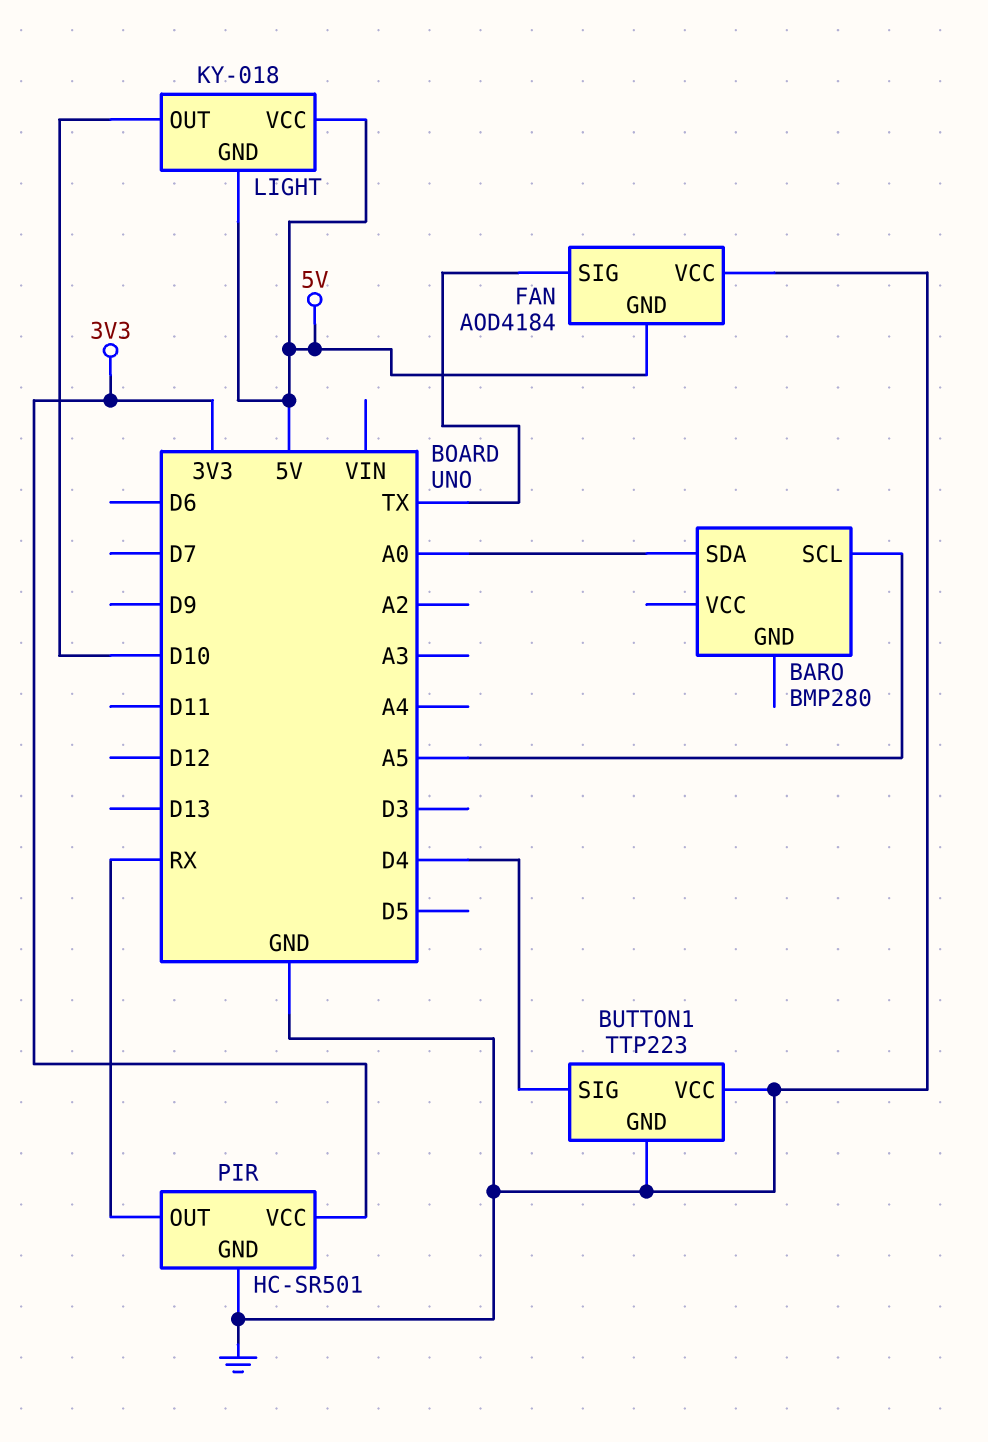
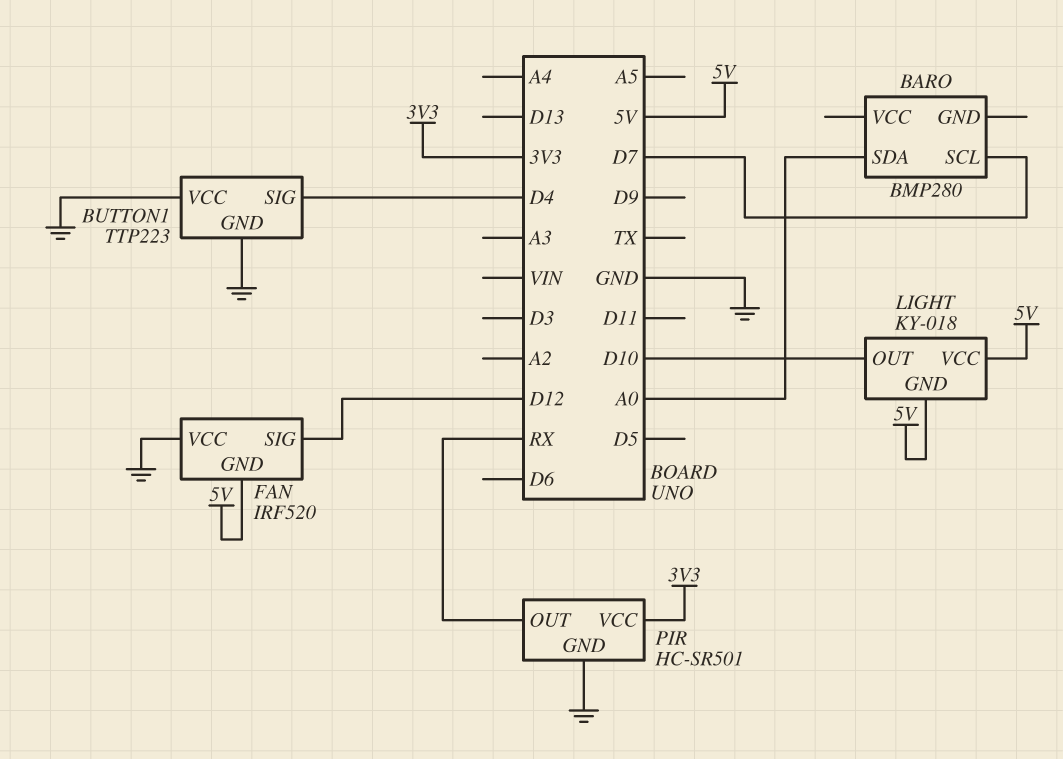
BARO pin SCL: A5 -> D7
FAN: AOD4184 -> IRF520
FAN pin SIG: TX -> D12

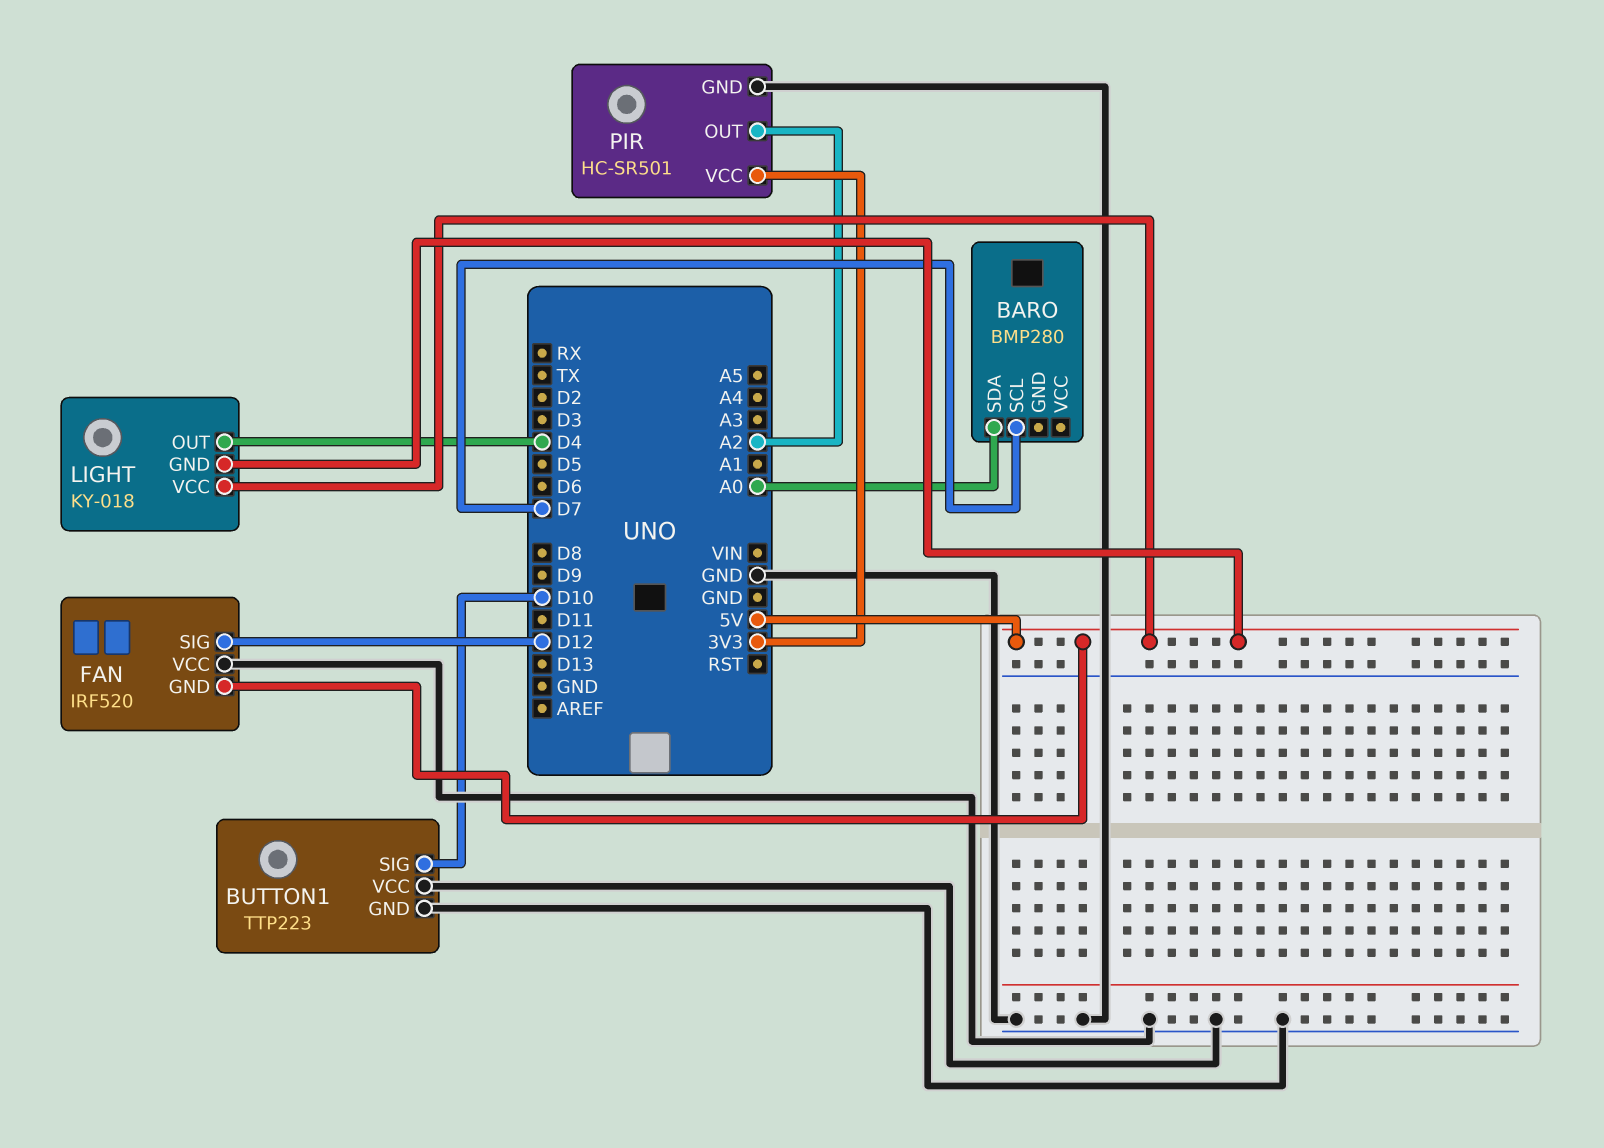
BUTTON1 pin SIG: D4 -> D10
LIGHT pin OUT: D10 -> D4
PIR pin OUT: RX -> A2

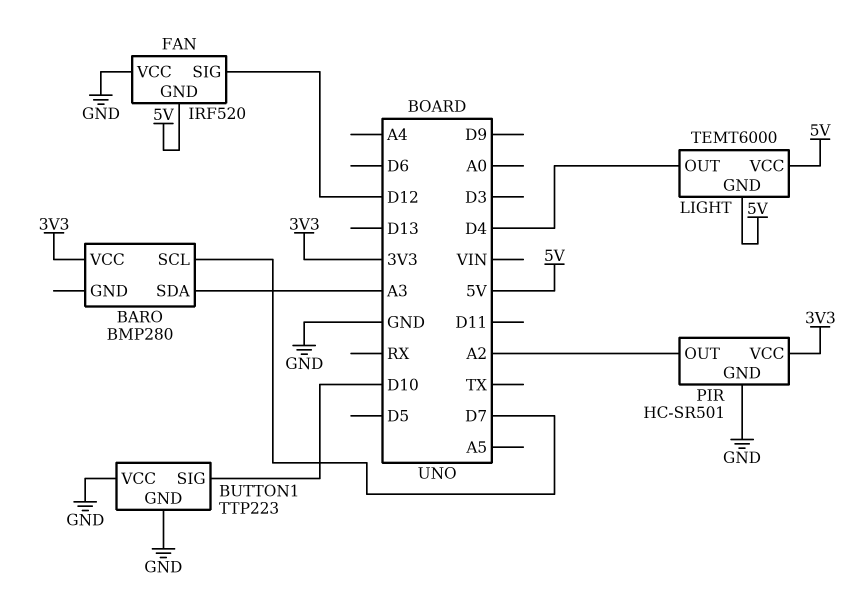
BARO pin SDA: A0 -> A3
BARO pin VCC: none -> 3V3
LIGHT: KY-018 -> TEMT6000

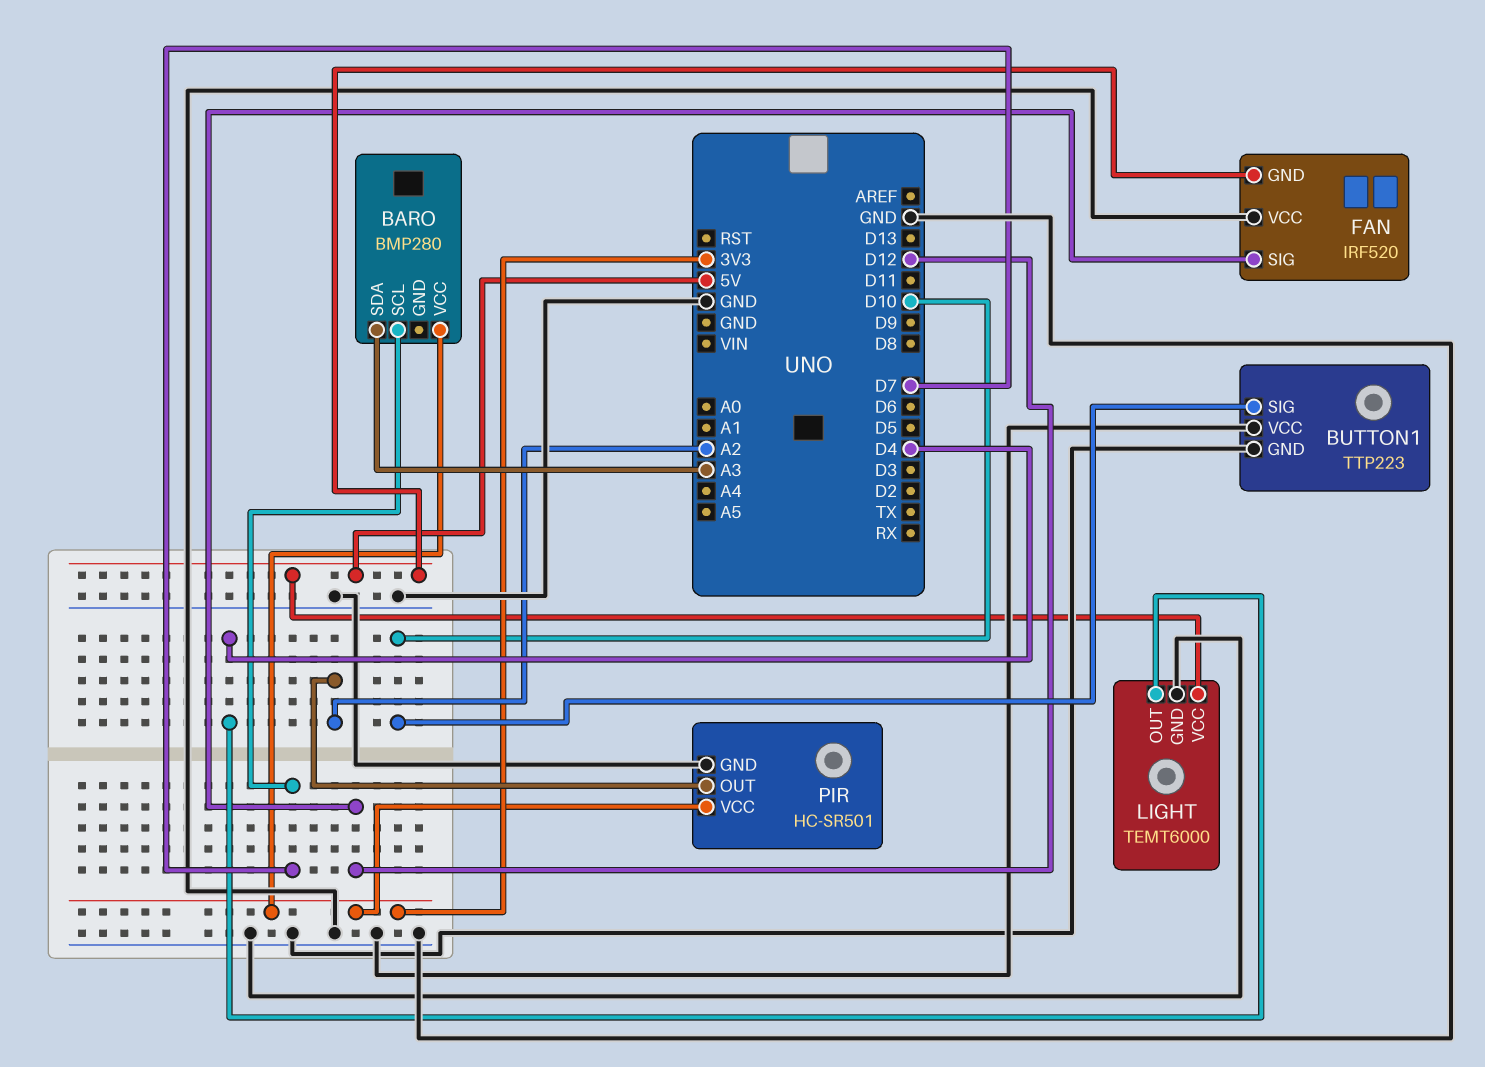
LIGHT pin GND: 5V -> GND

